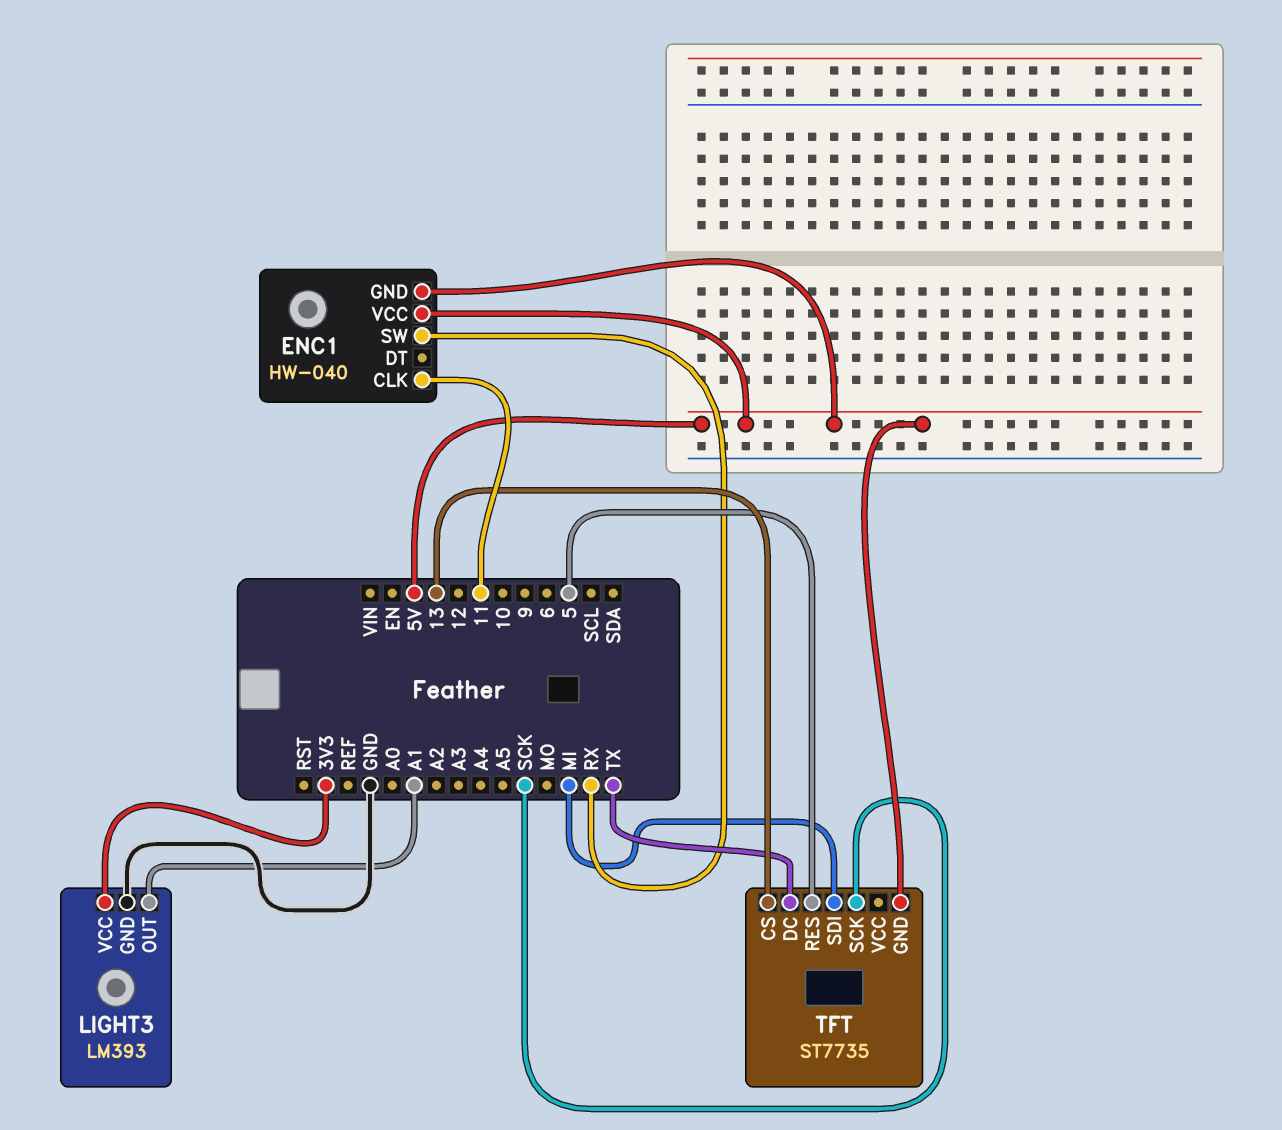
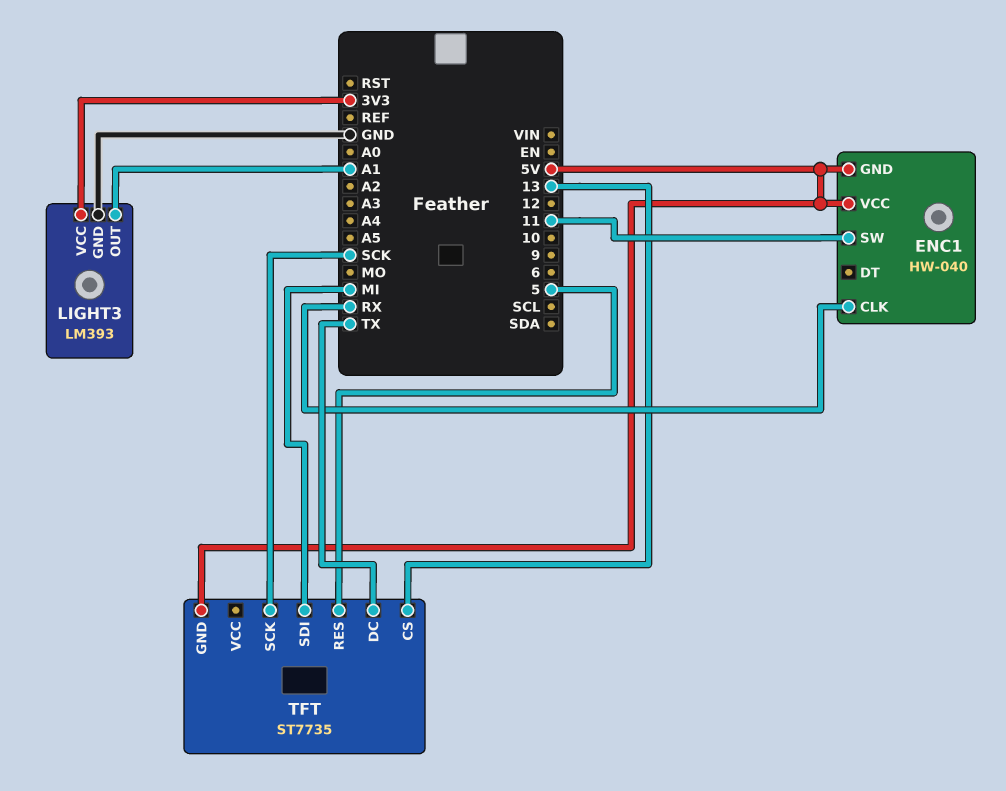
ENC1 pin CLK: 11 -> RX
ENC1 pin SW: RX -> 11

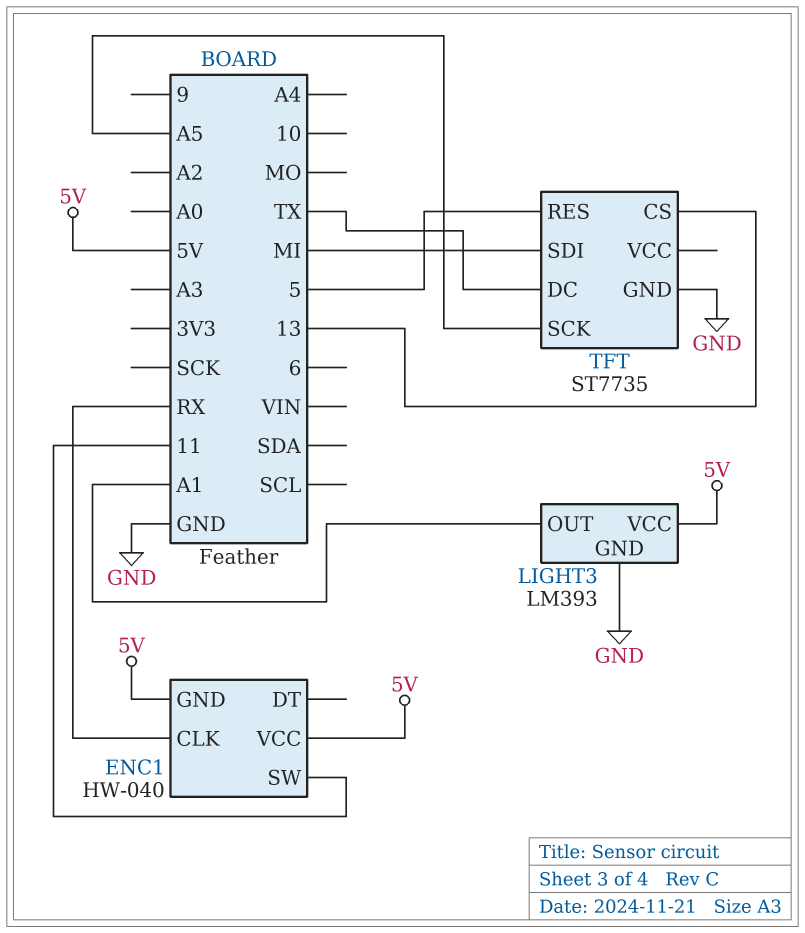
LIGHT3 pin VCC: 3V3 -> 5V
TFT pin GND: 5V -> GND
TFT pin SCK: SCK -> A5

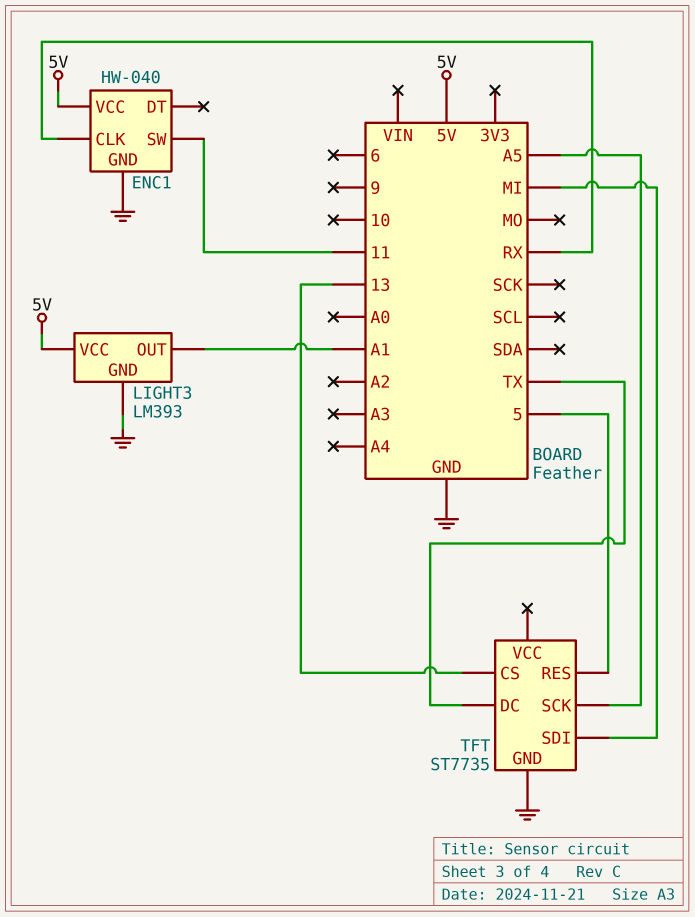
ENC1 pin GND: 5V -> GND

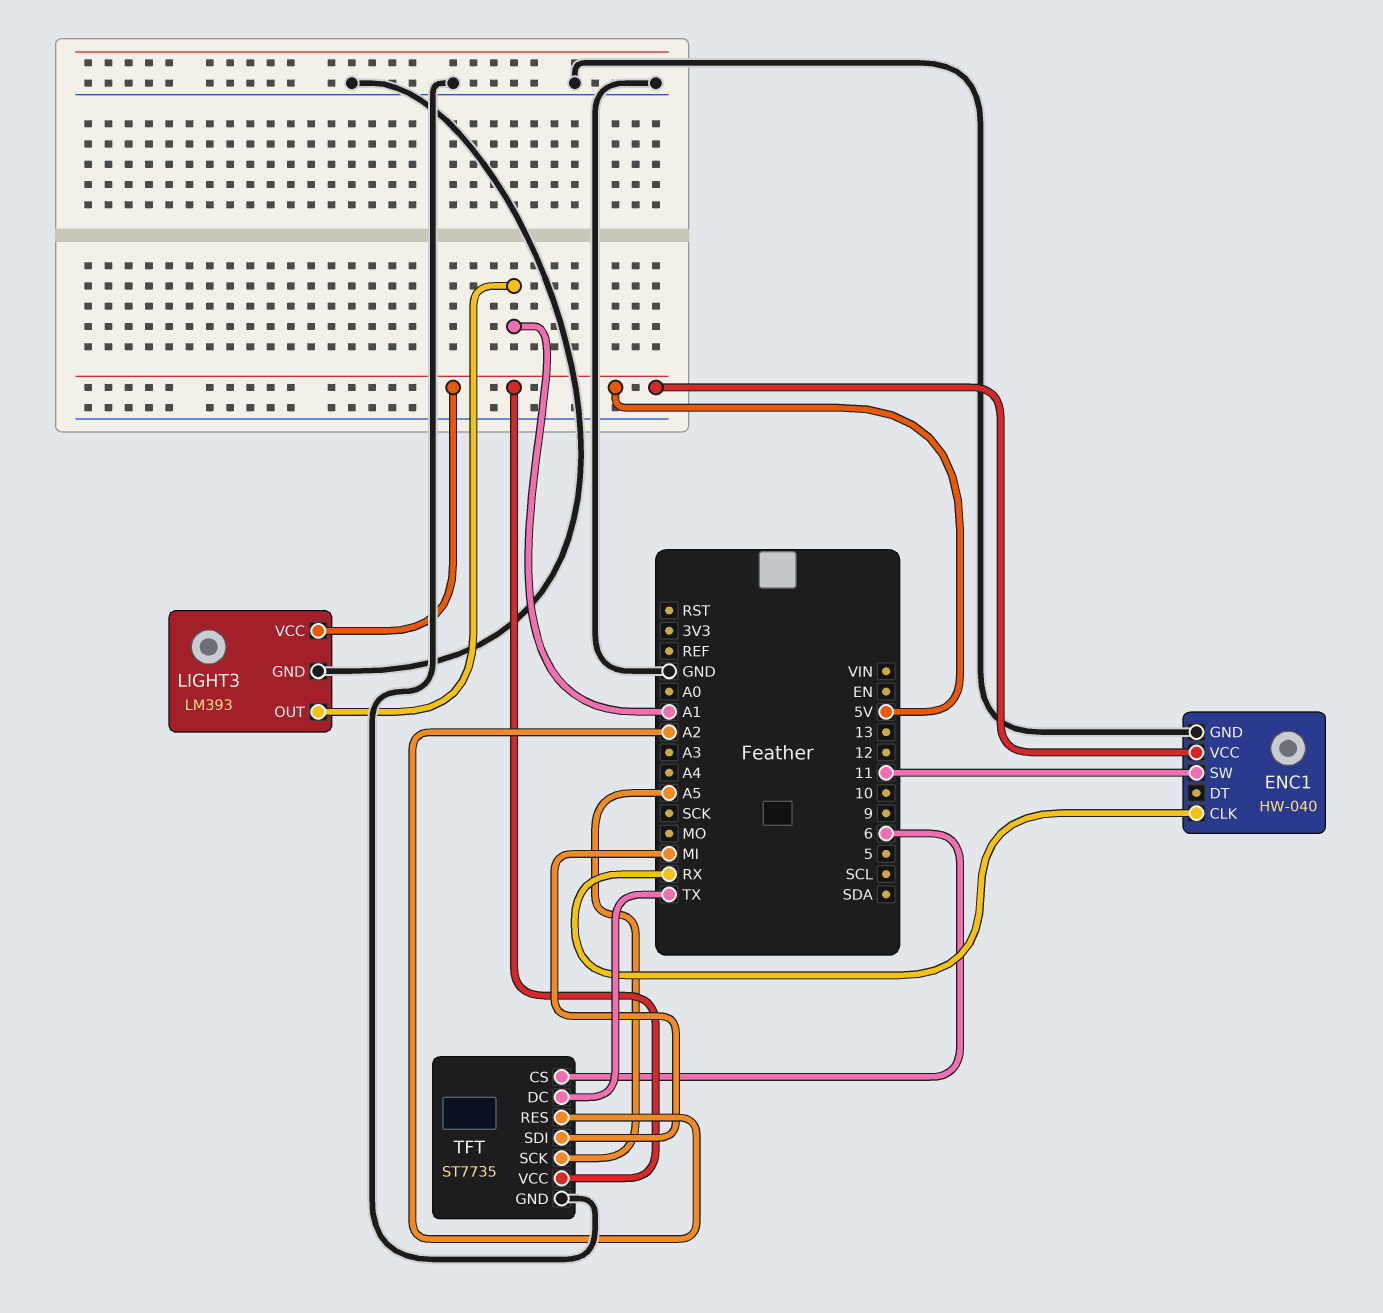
TFT pin CS: 13 -> 6
TFT pin RES: 5 -> A2
TFT pin VCC: none -> 5V

